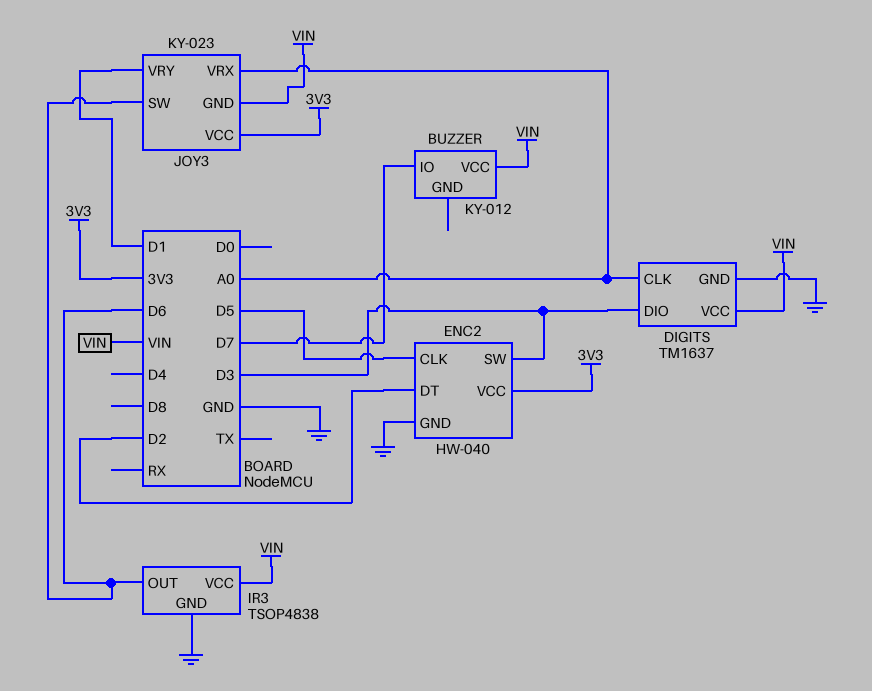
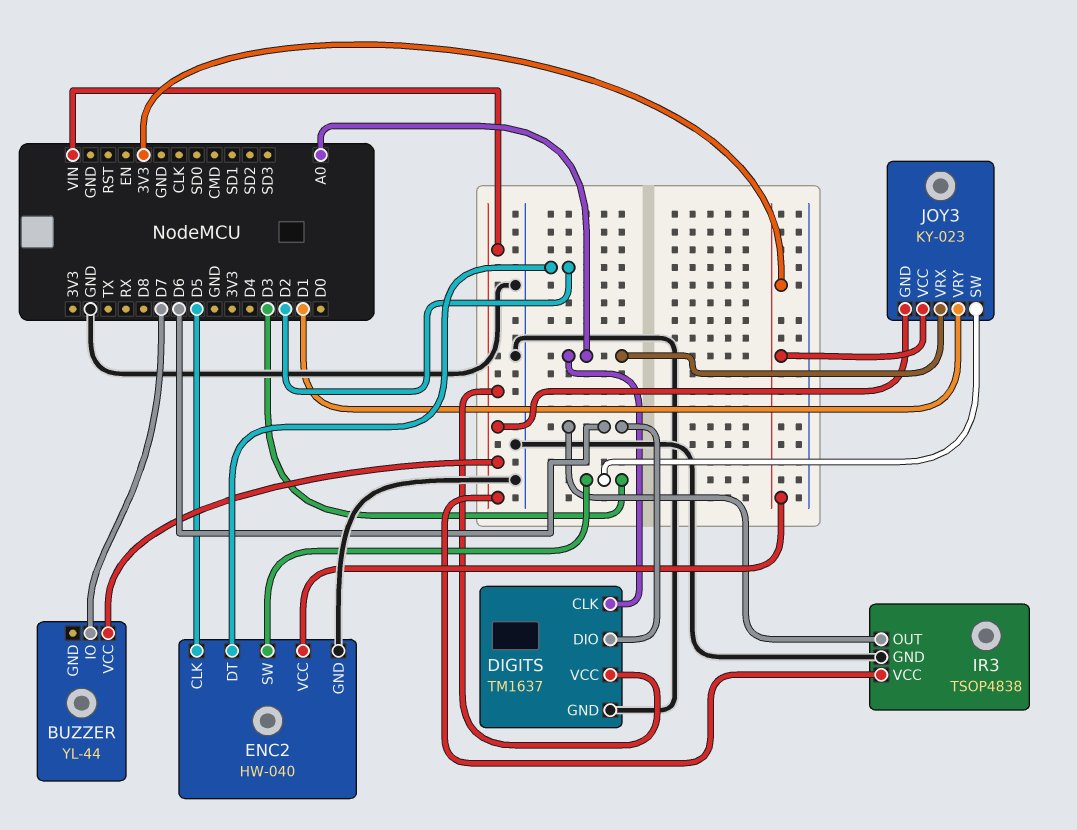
BUZZER: KY-012 -> YL-44
DIGITS pin DIO: D3 -> D6
JOY3 pin SW: D6 -> D3

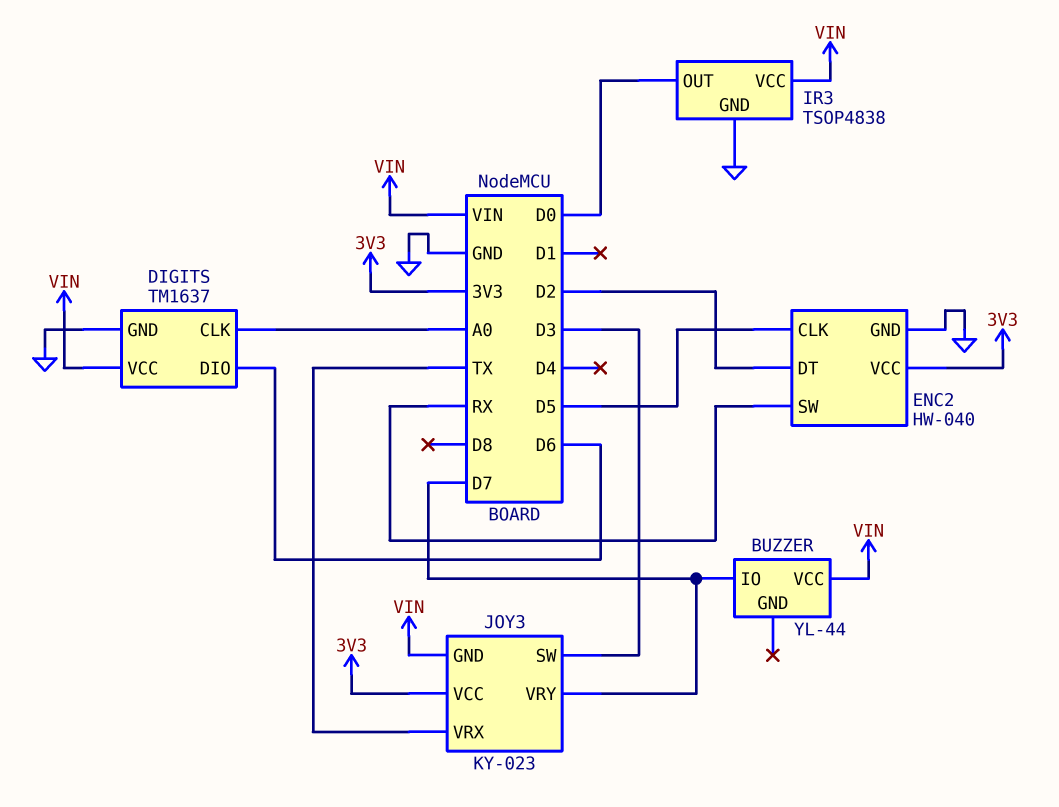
ENC2 pin SW: D3 -> RX
IR3 pin OUT: D6 -> D0
JOY3 pin VRX: A0 -> TX
JOY3 pin VRY: D1 -> D7

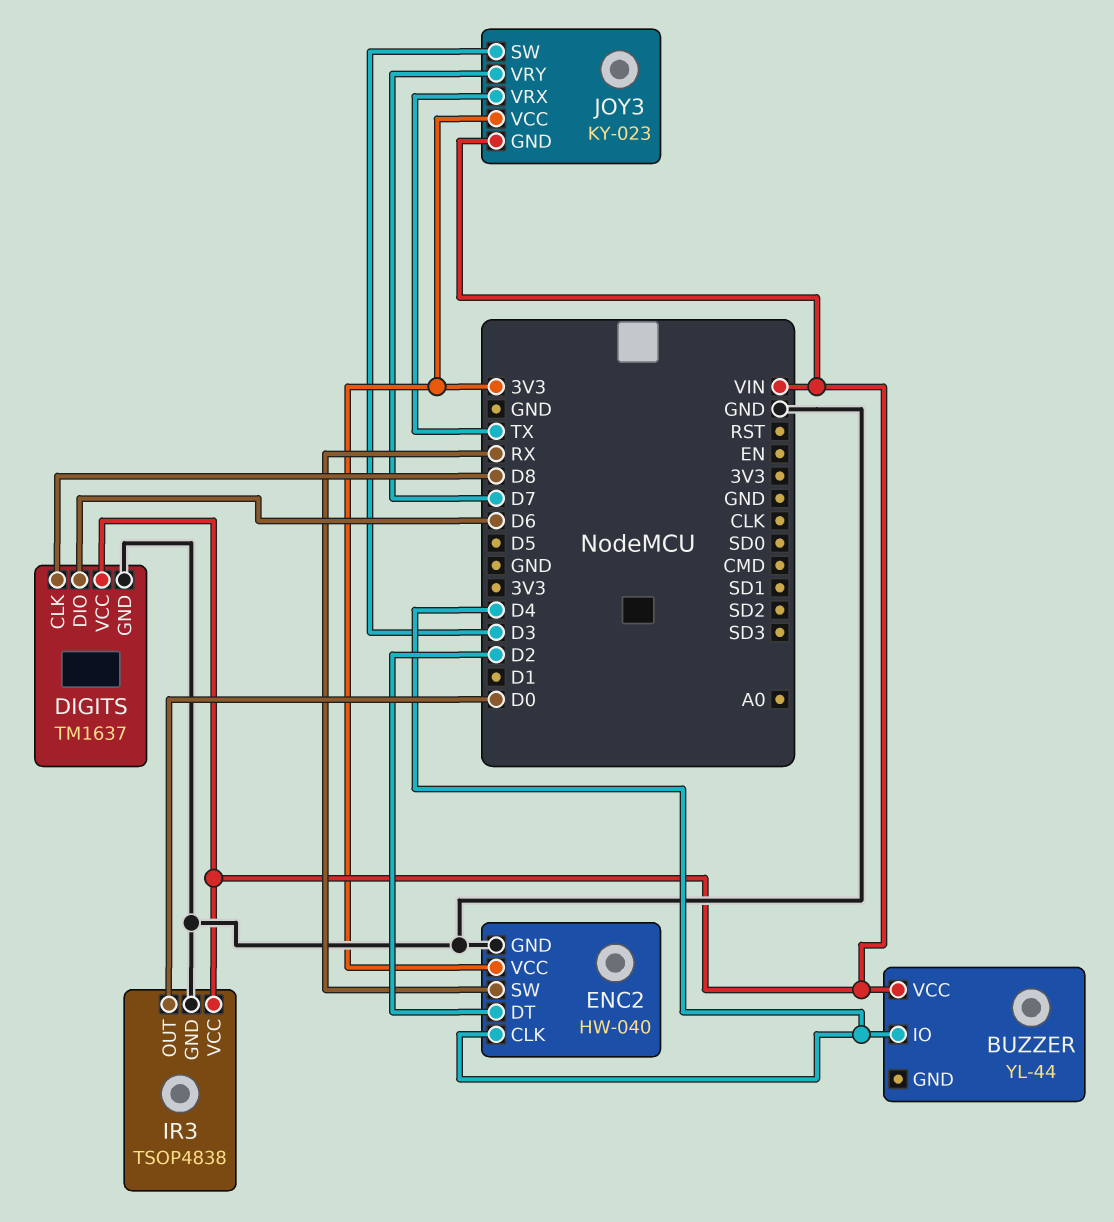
BUZZER pin IO: D7 -> D4
DIGITS pin CLK: A0 -> D8
ENC2 pin CLK: D5 -> D4

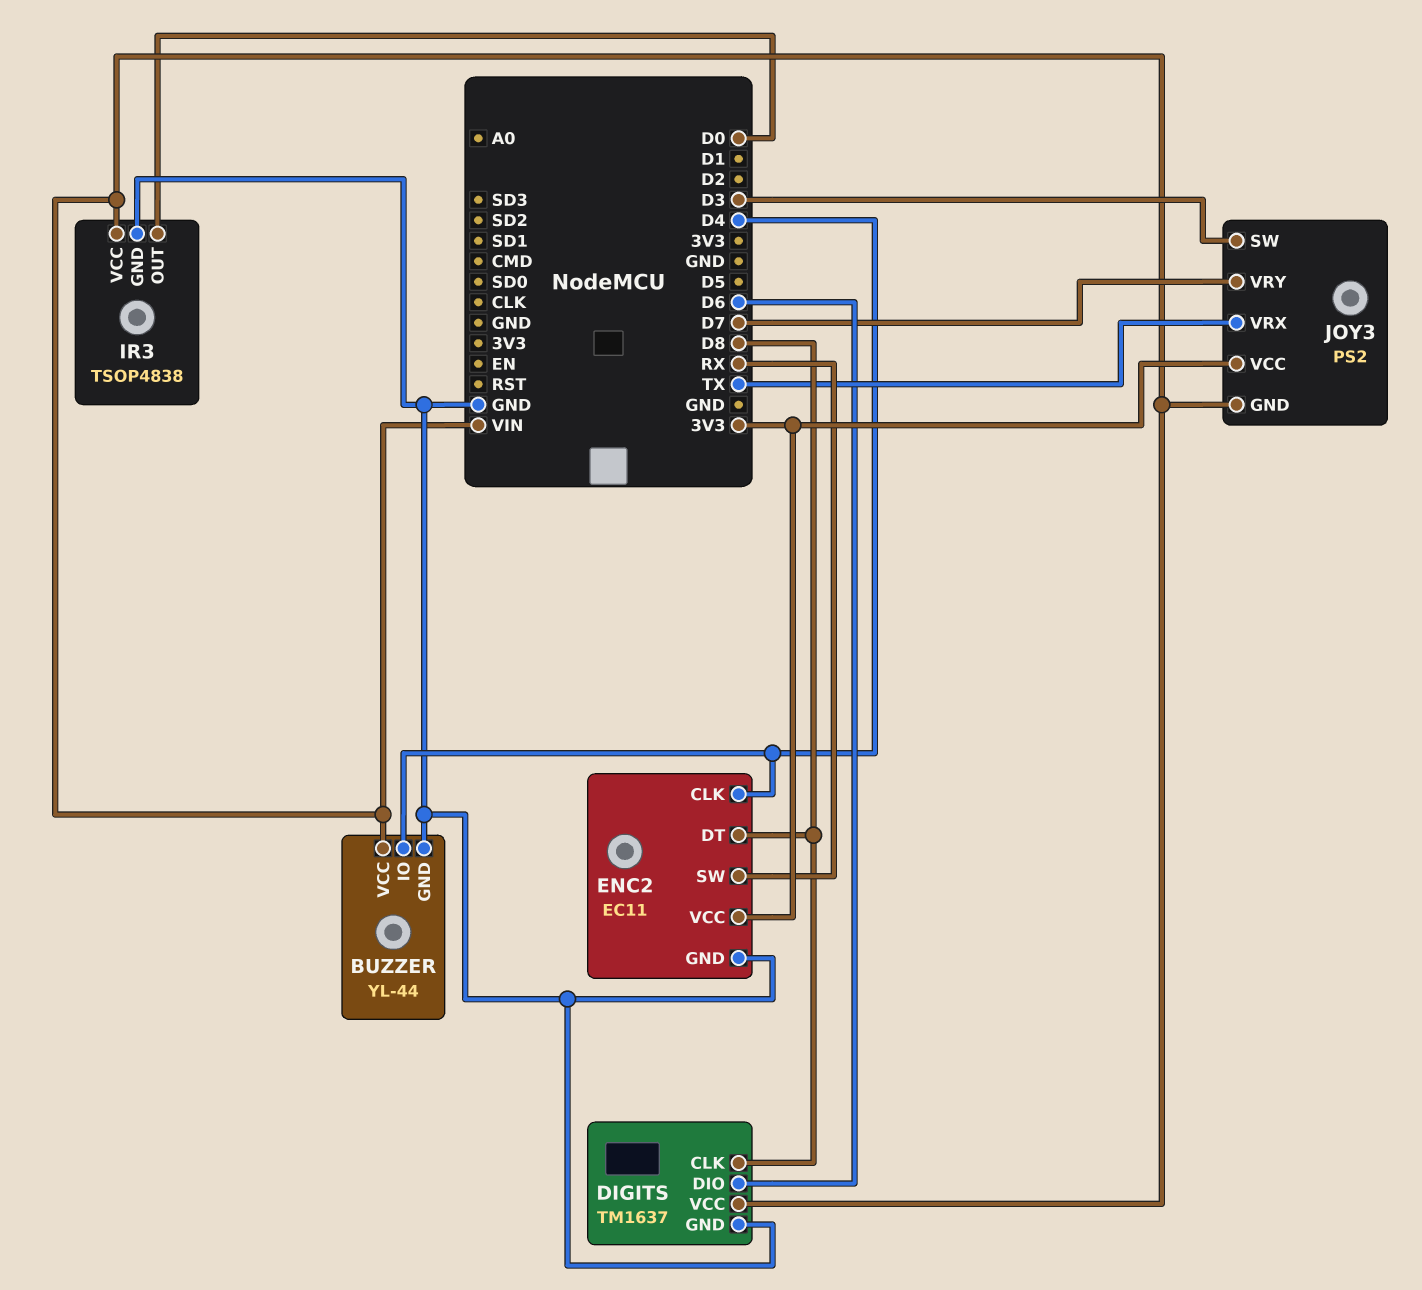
BUZZER pin GND: none -> GND
ENC2: HW-040 -> EC11
ENC2 pin DT: D2 -> D8
JOY3: KY-023 -> PS2

